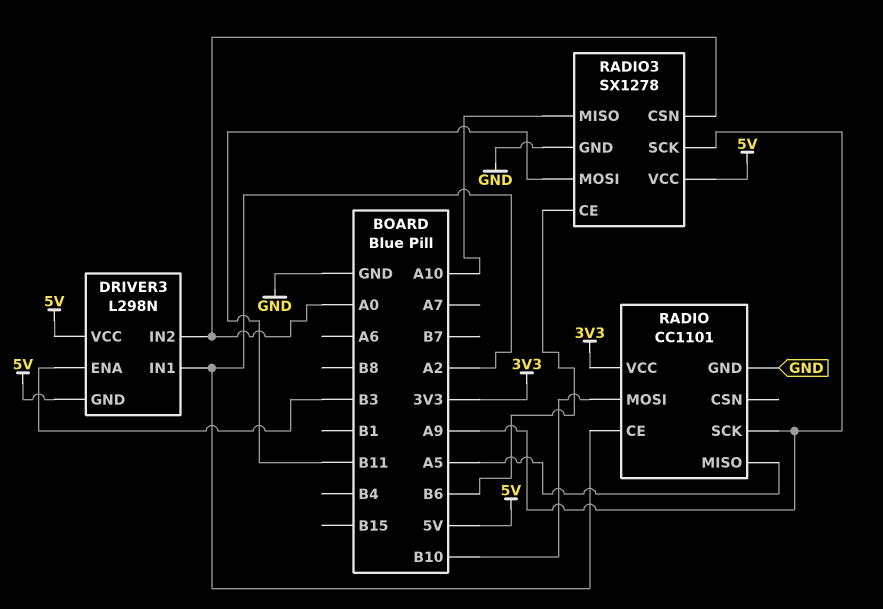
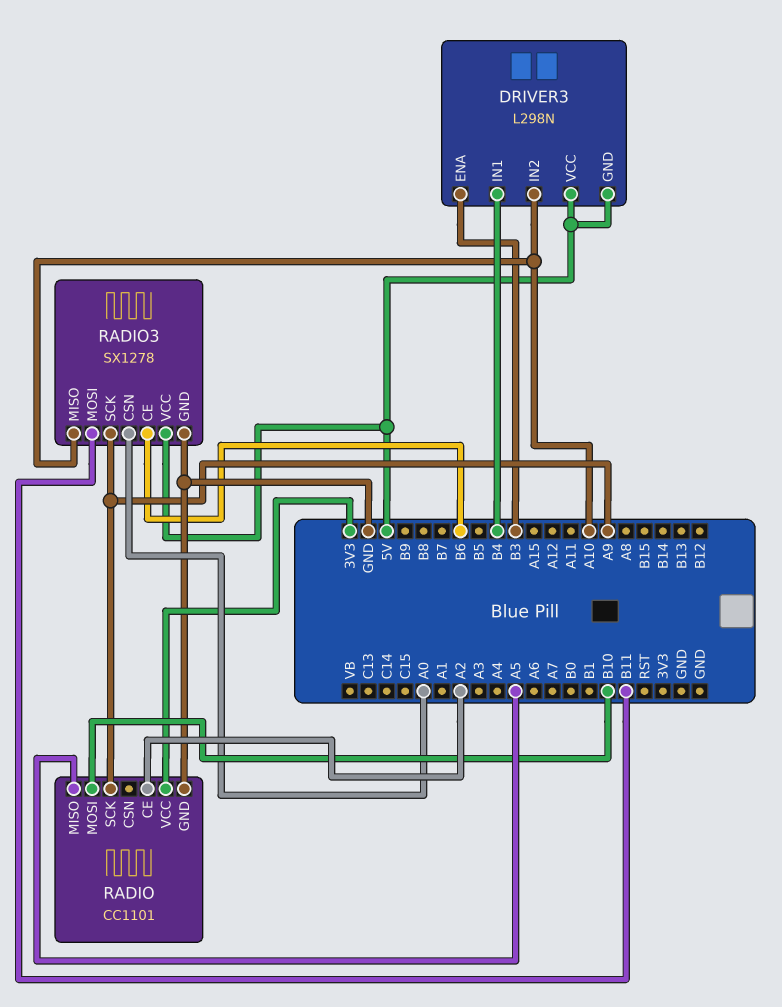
DRIVER3 pin IN1: A2 -> B4
DRIVER3 pin IN2: A0 -> A10

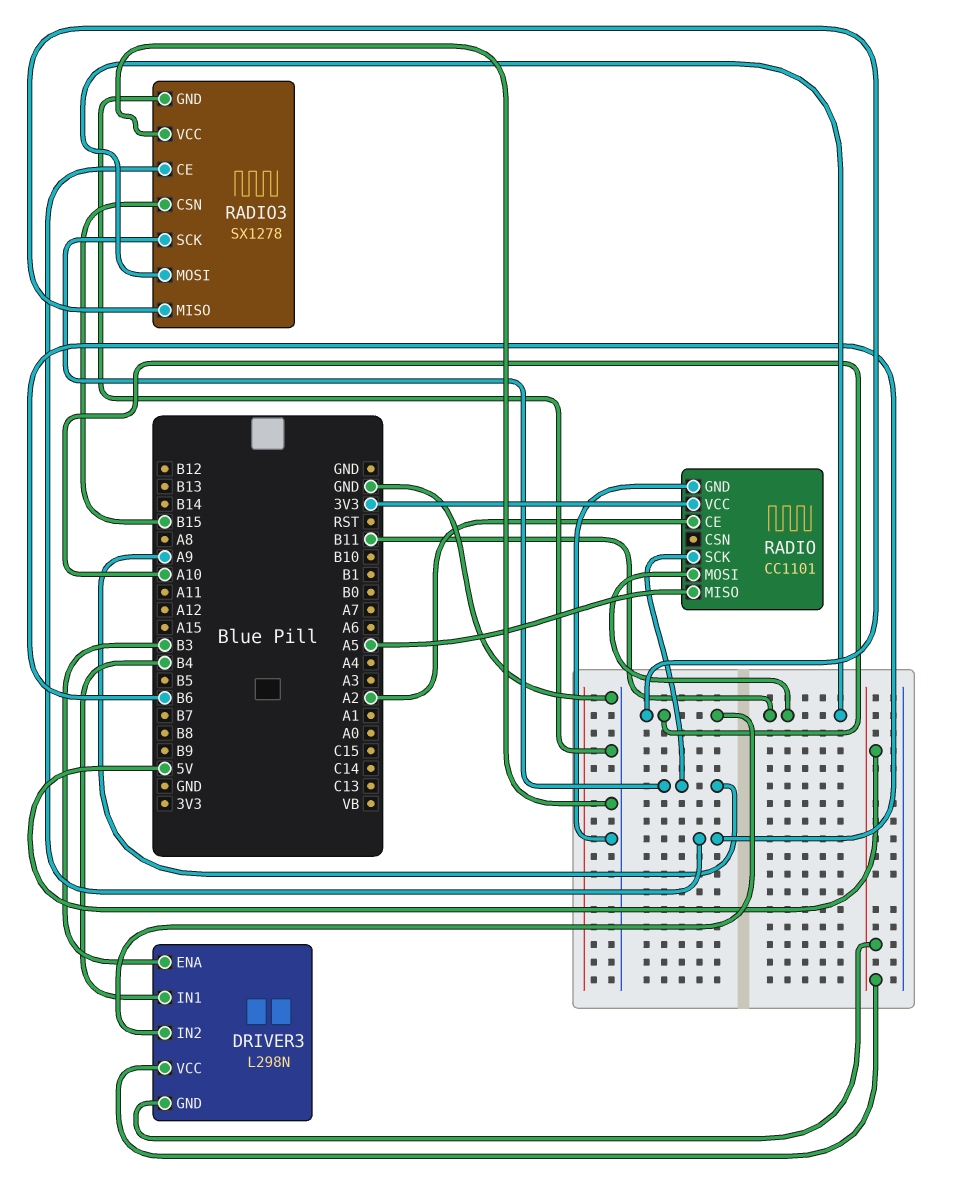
RADIO pin MOSI: B10 -> B11
RADIO3 pin CSN: A0 -> B15
RADIO3 pin VCC: 5V -> GND

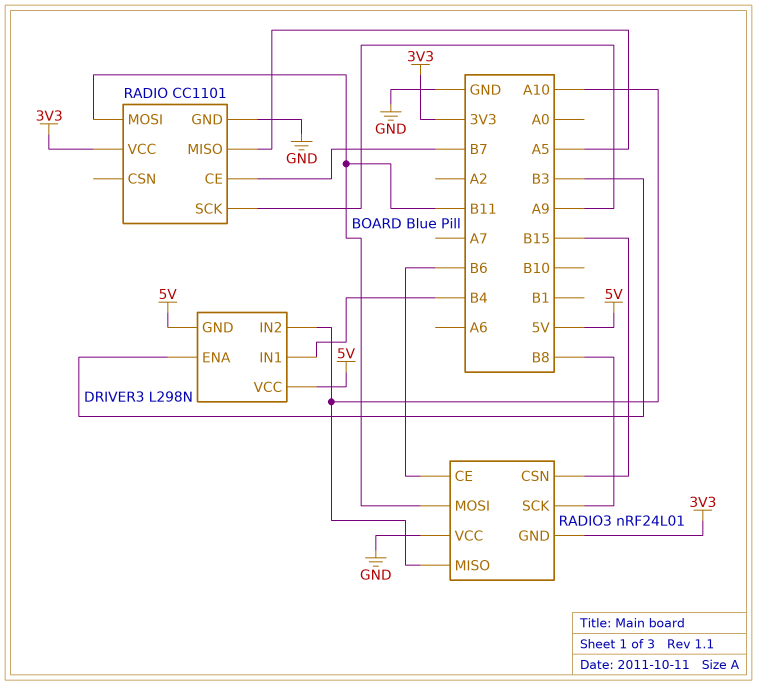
RADIO pin CE: A2 -> B7
RADIO3: SX1278 -> nRF24L01
RADIO3 pin GND: GND -> 3V3
RADIO3 pin SCK: A9 -> B8

